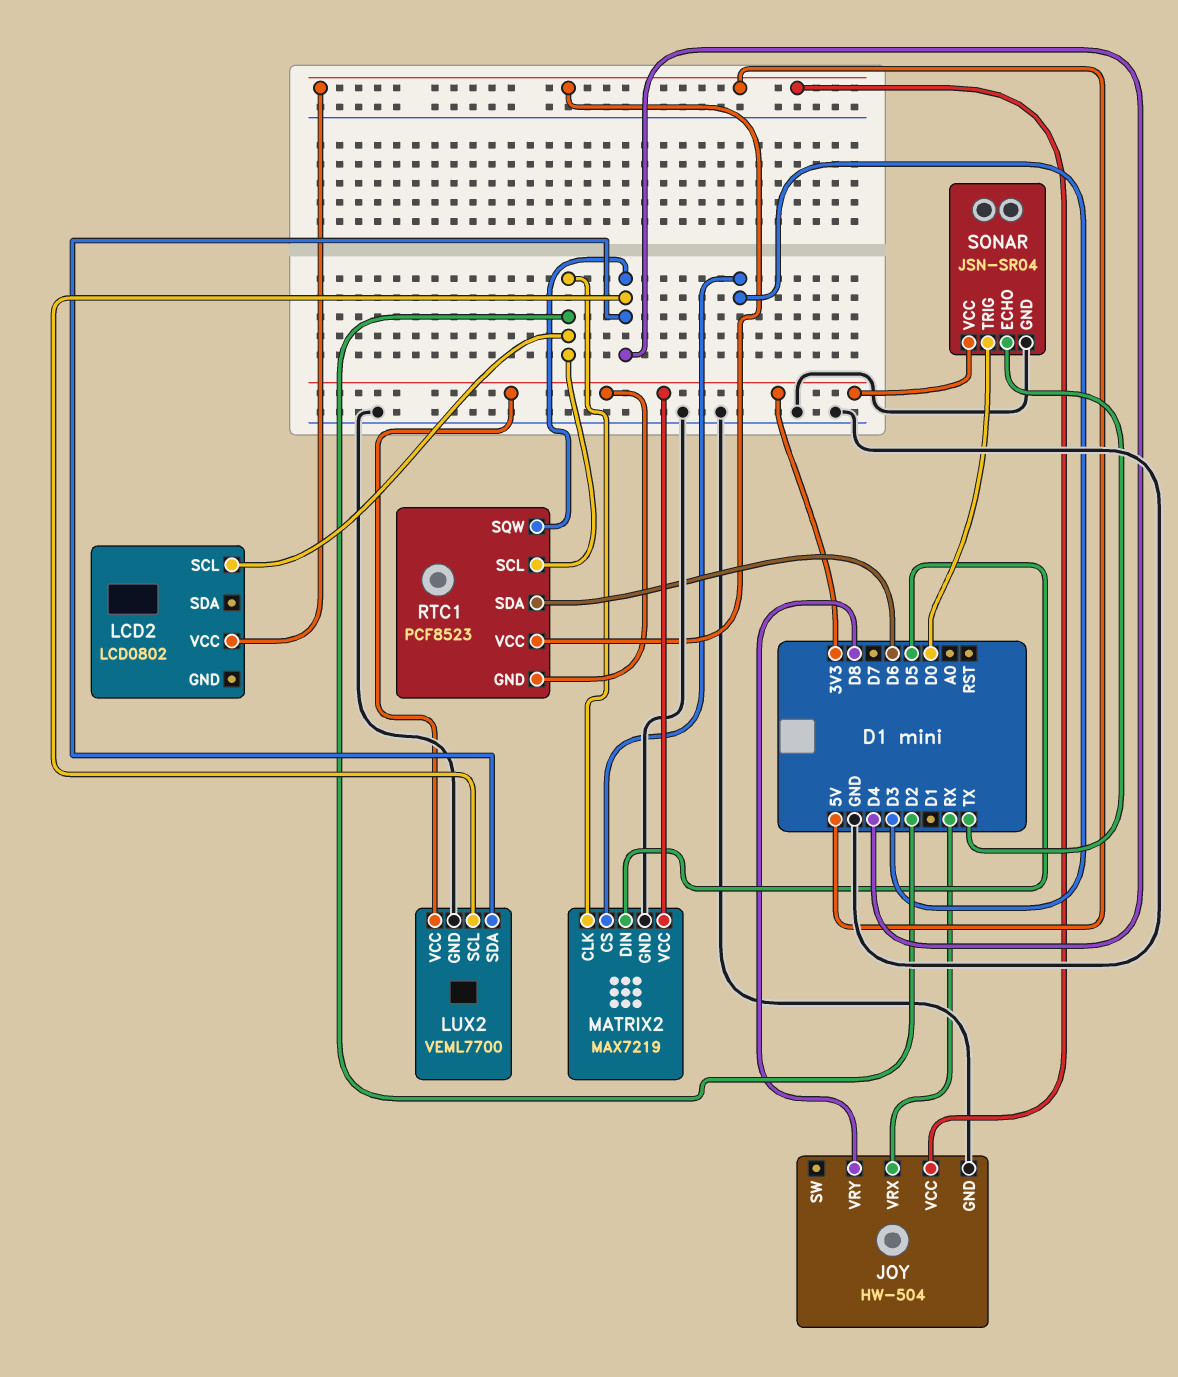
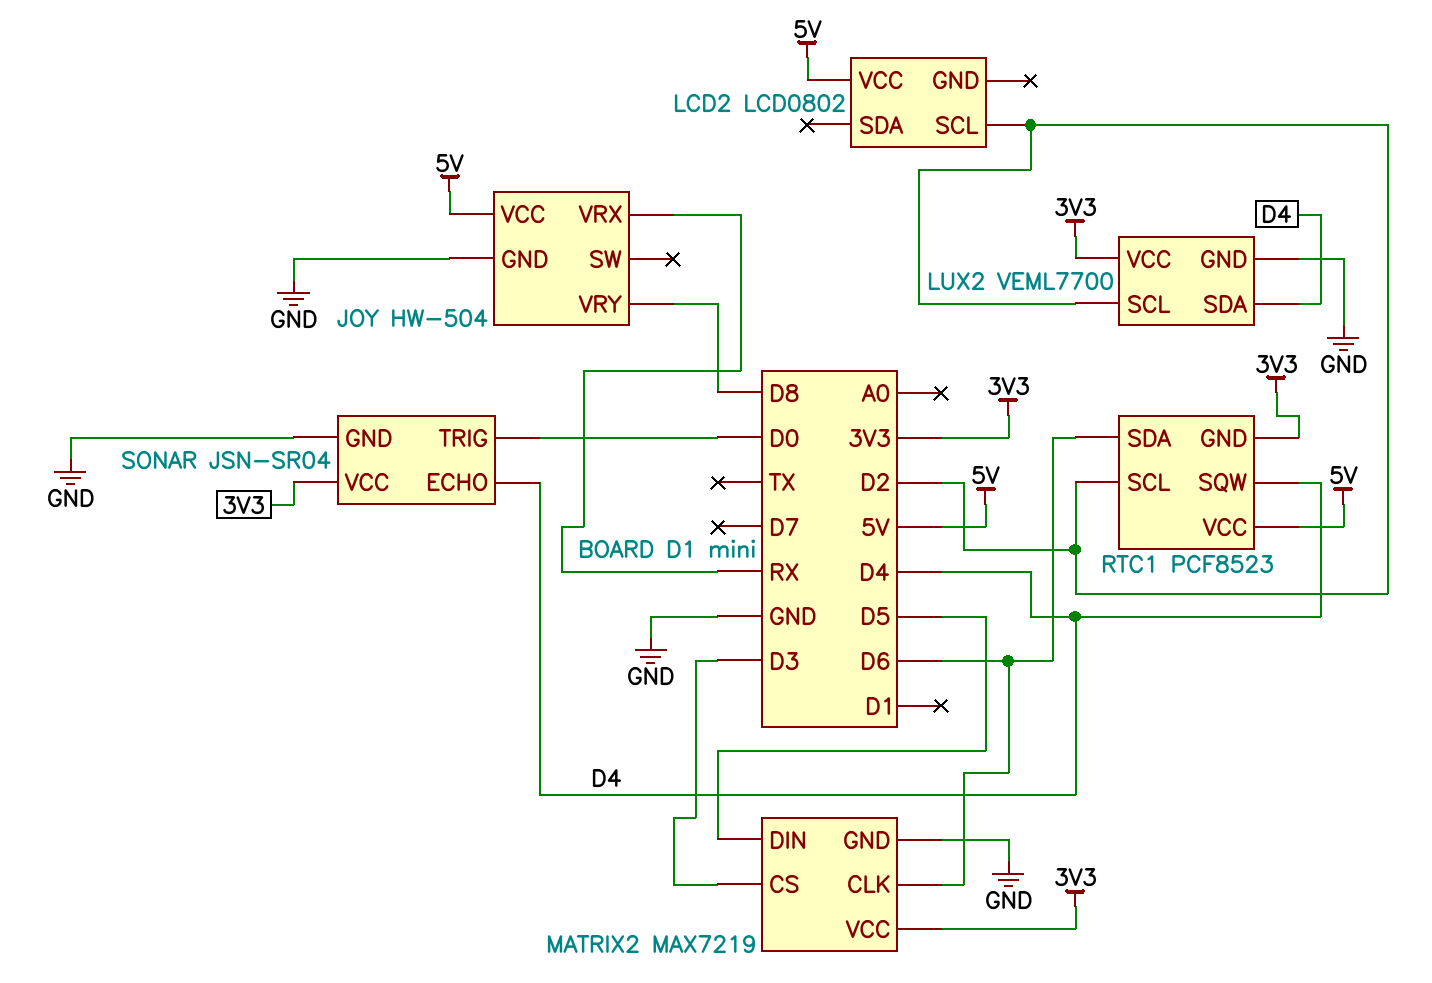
LUX2 pin SCL: D4 -> D2
MATRIX2 pin CLK: D2 -> D6
SONAR pin ECHO: TX -> D4

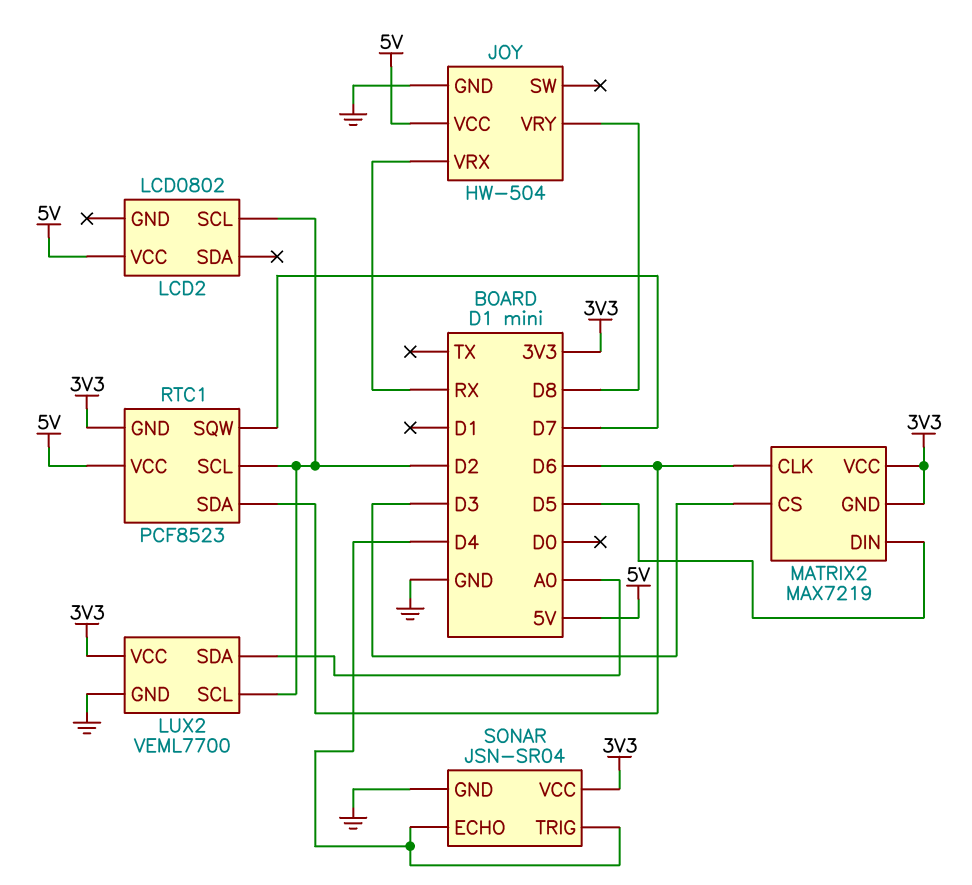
LUX2 pin SDA: D4 -> A0
MATRIX2 pin GND: GND -> 3V3
RTC1 pin SQW: D4 -> D7
SONAR pin TRIG: D0 -> D4

